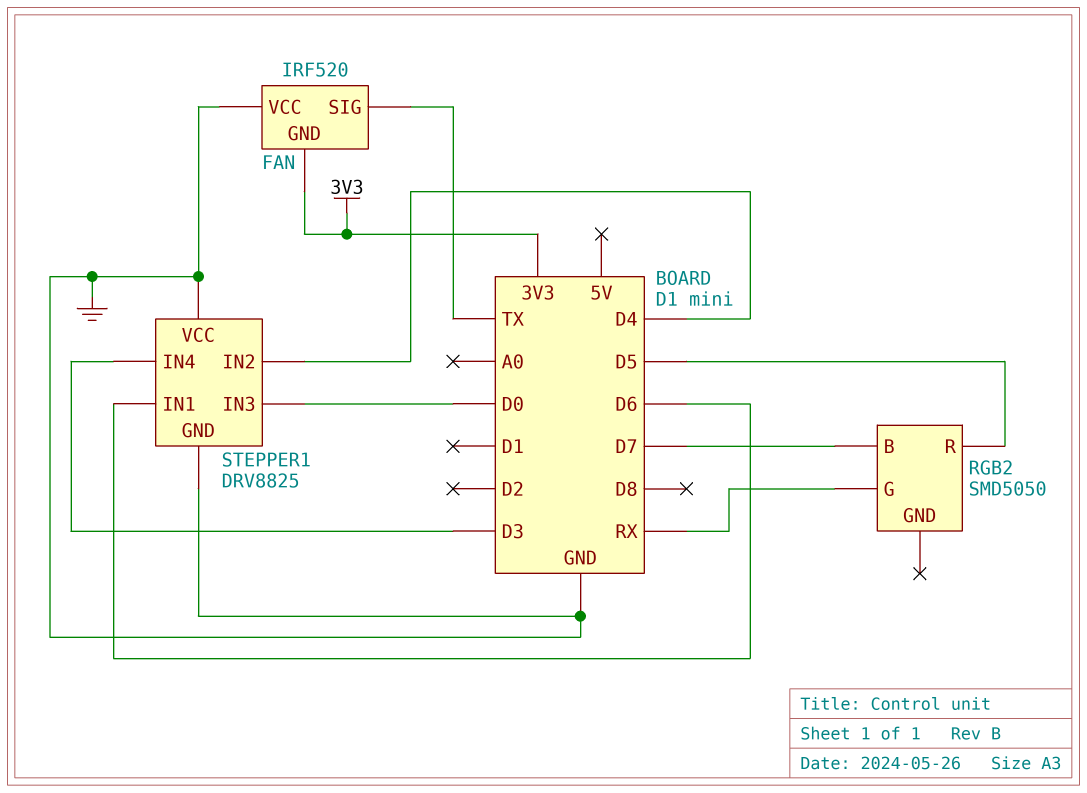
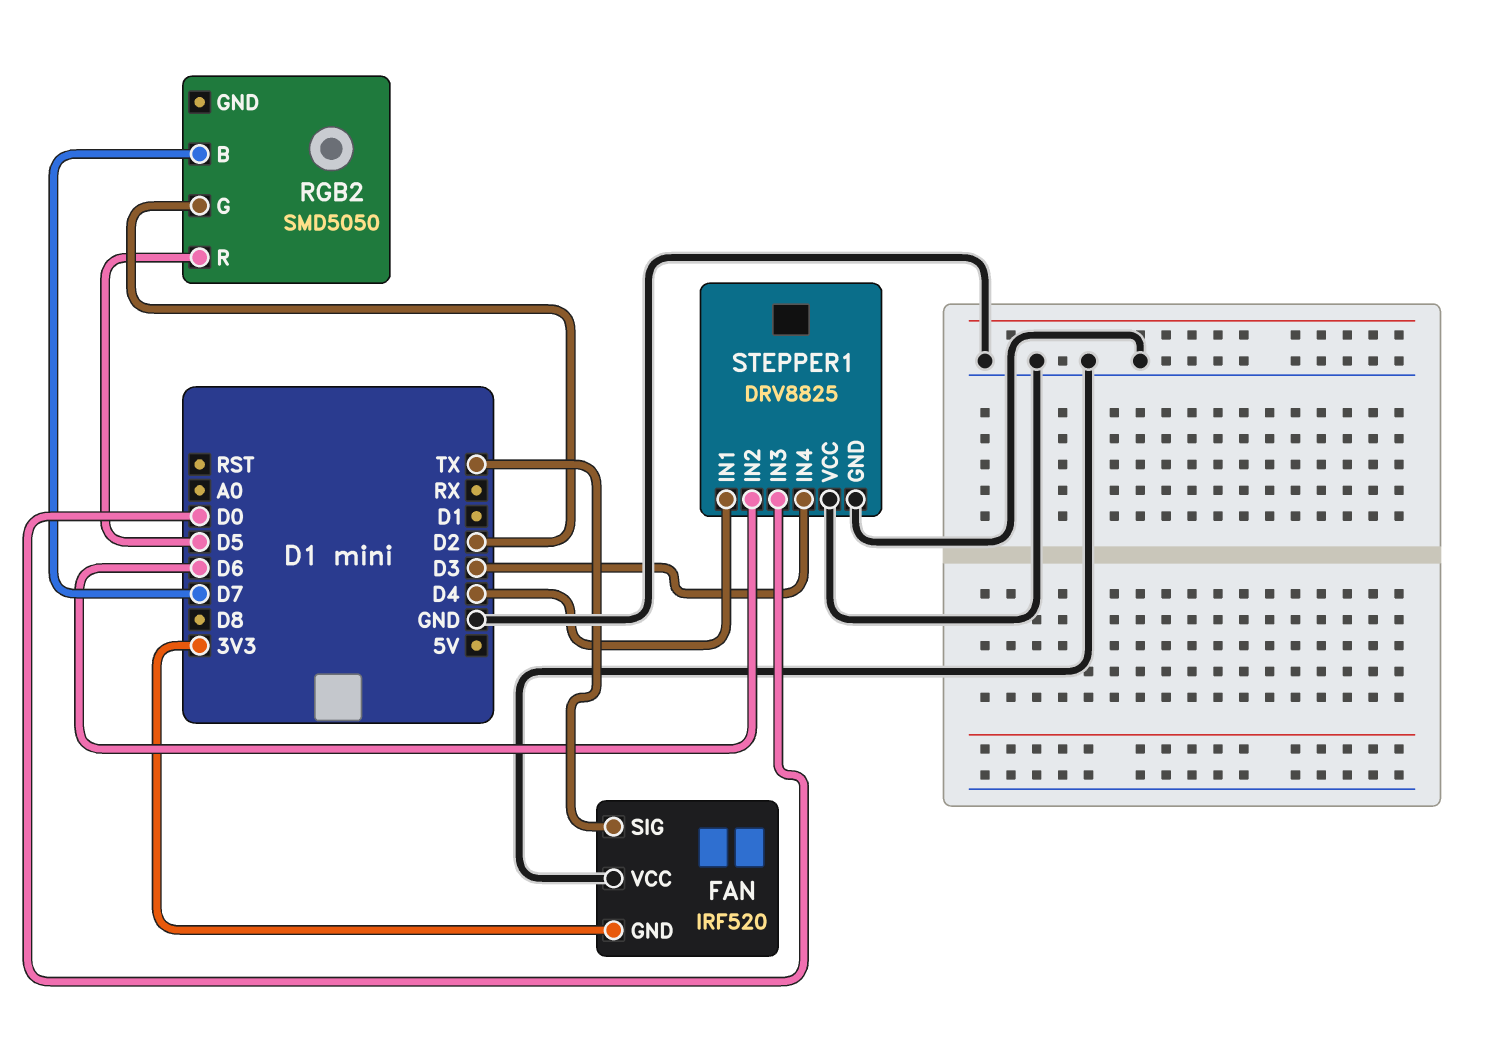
RGB2 pin G: RX -> D2
STEPPER1 pin IN1: D6 -> D4
STEPPER1 pin IN2: D4 -> D6

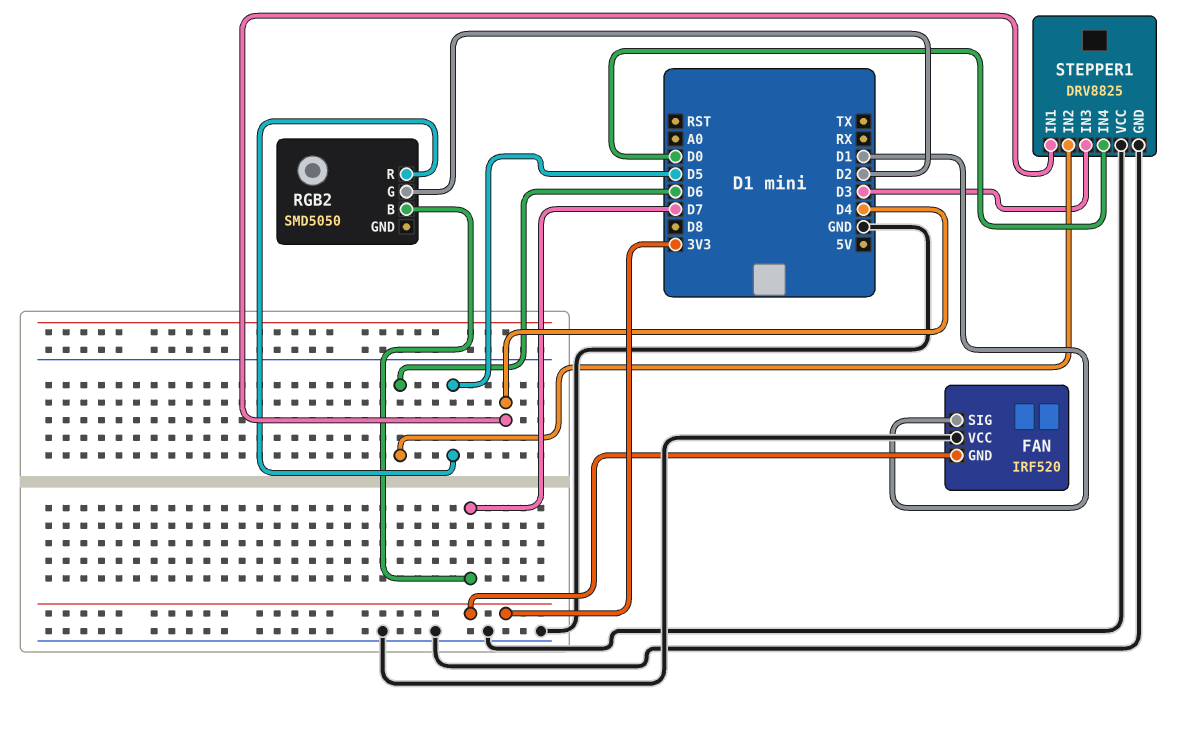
FAN pin SIG: TX -> D1
STEPPER1 pin IN3: D0 -> D3
STEPPER1 pin IN4: D3 -> D0

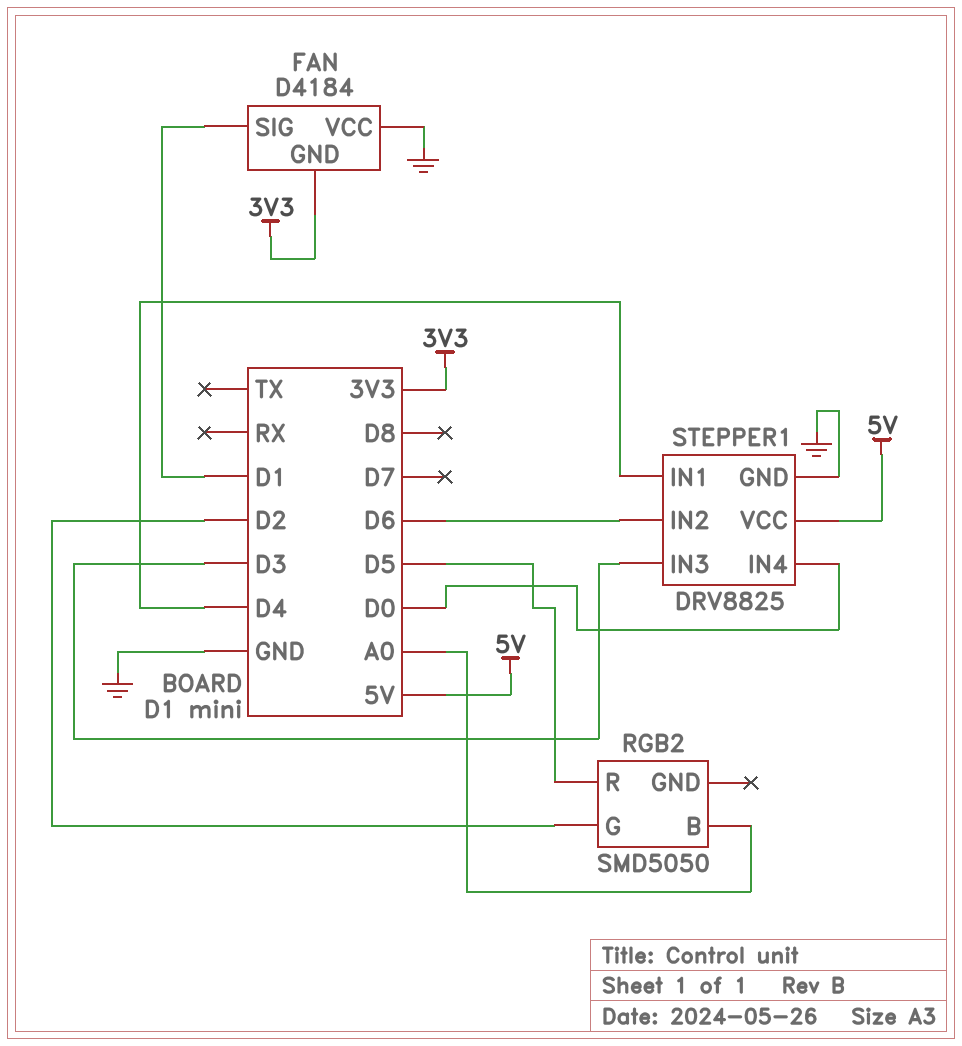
FAN: IRF520 -> D4184
RGB2 pin B: D7 -> A0
STEPPER1 pin VCC: GND -> 5V

